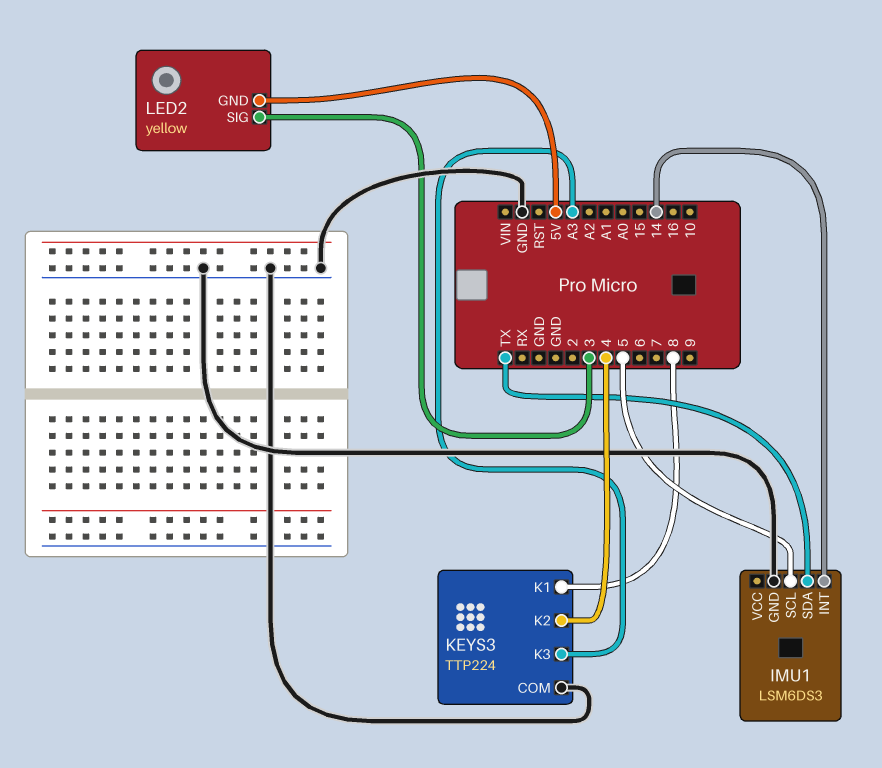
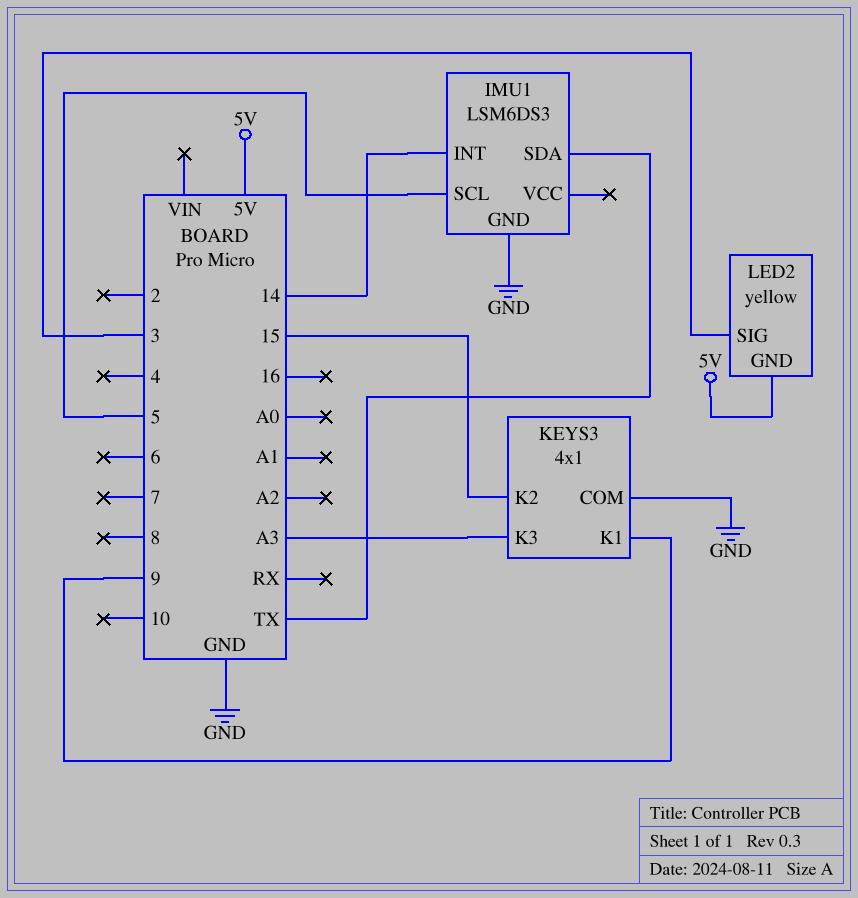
KEYS3: TTP224 -> 4x1
KEYS3 pin K1: 8 -> 9
KEYS3 pin K2: 4 -> 15

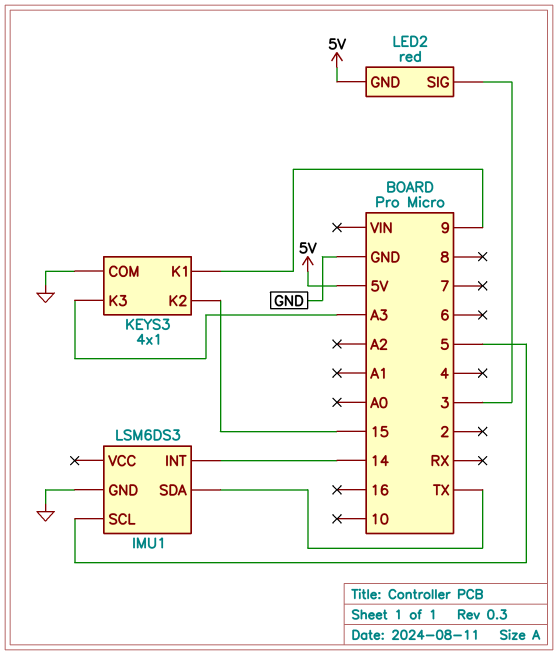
LED2: yellow -> red

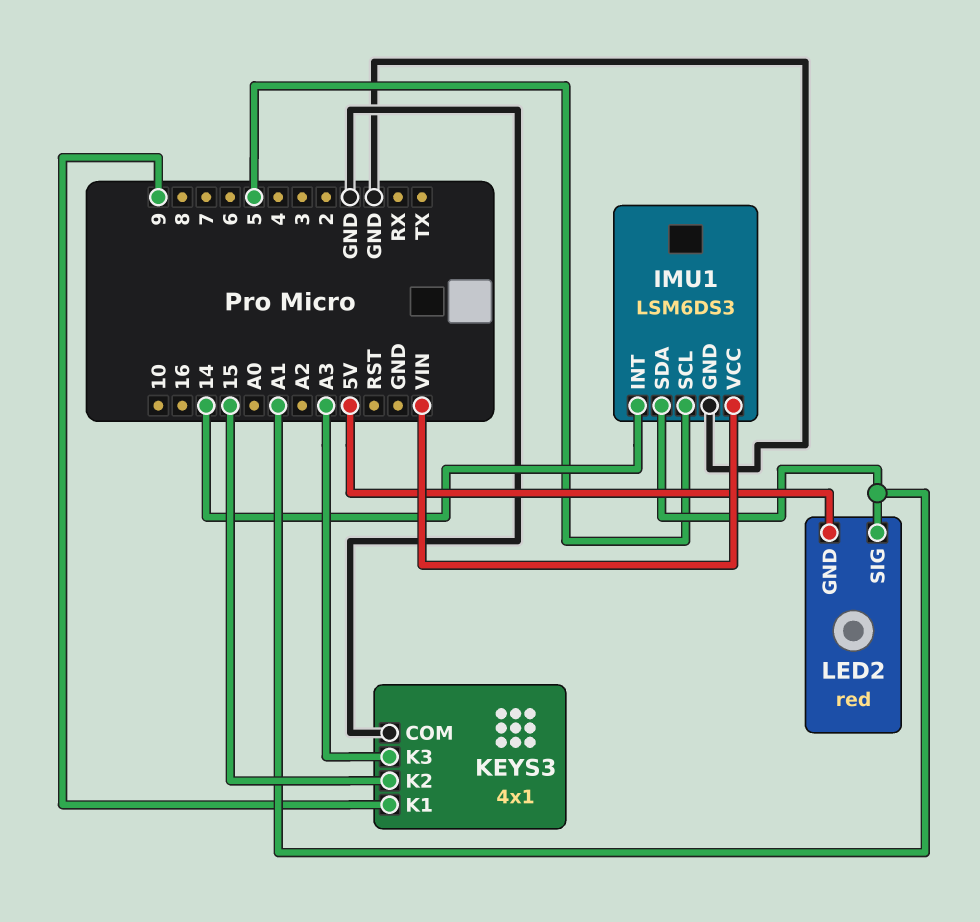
IMU1 pin SDA: TX -> A1
IMU1 pin VCC: none -> VIN
LED2 pin SIG: 3 -> A1

